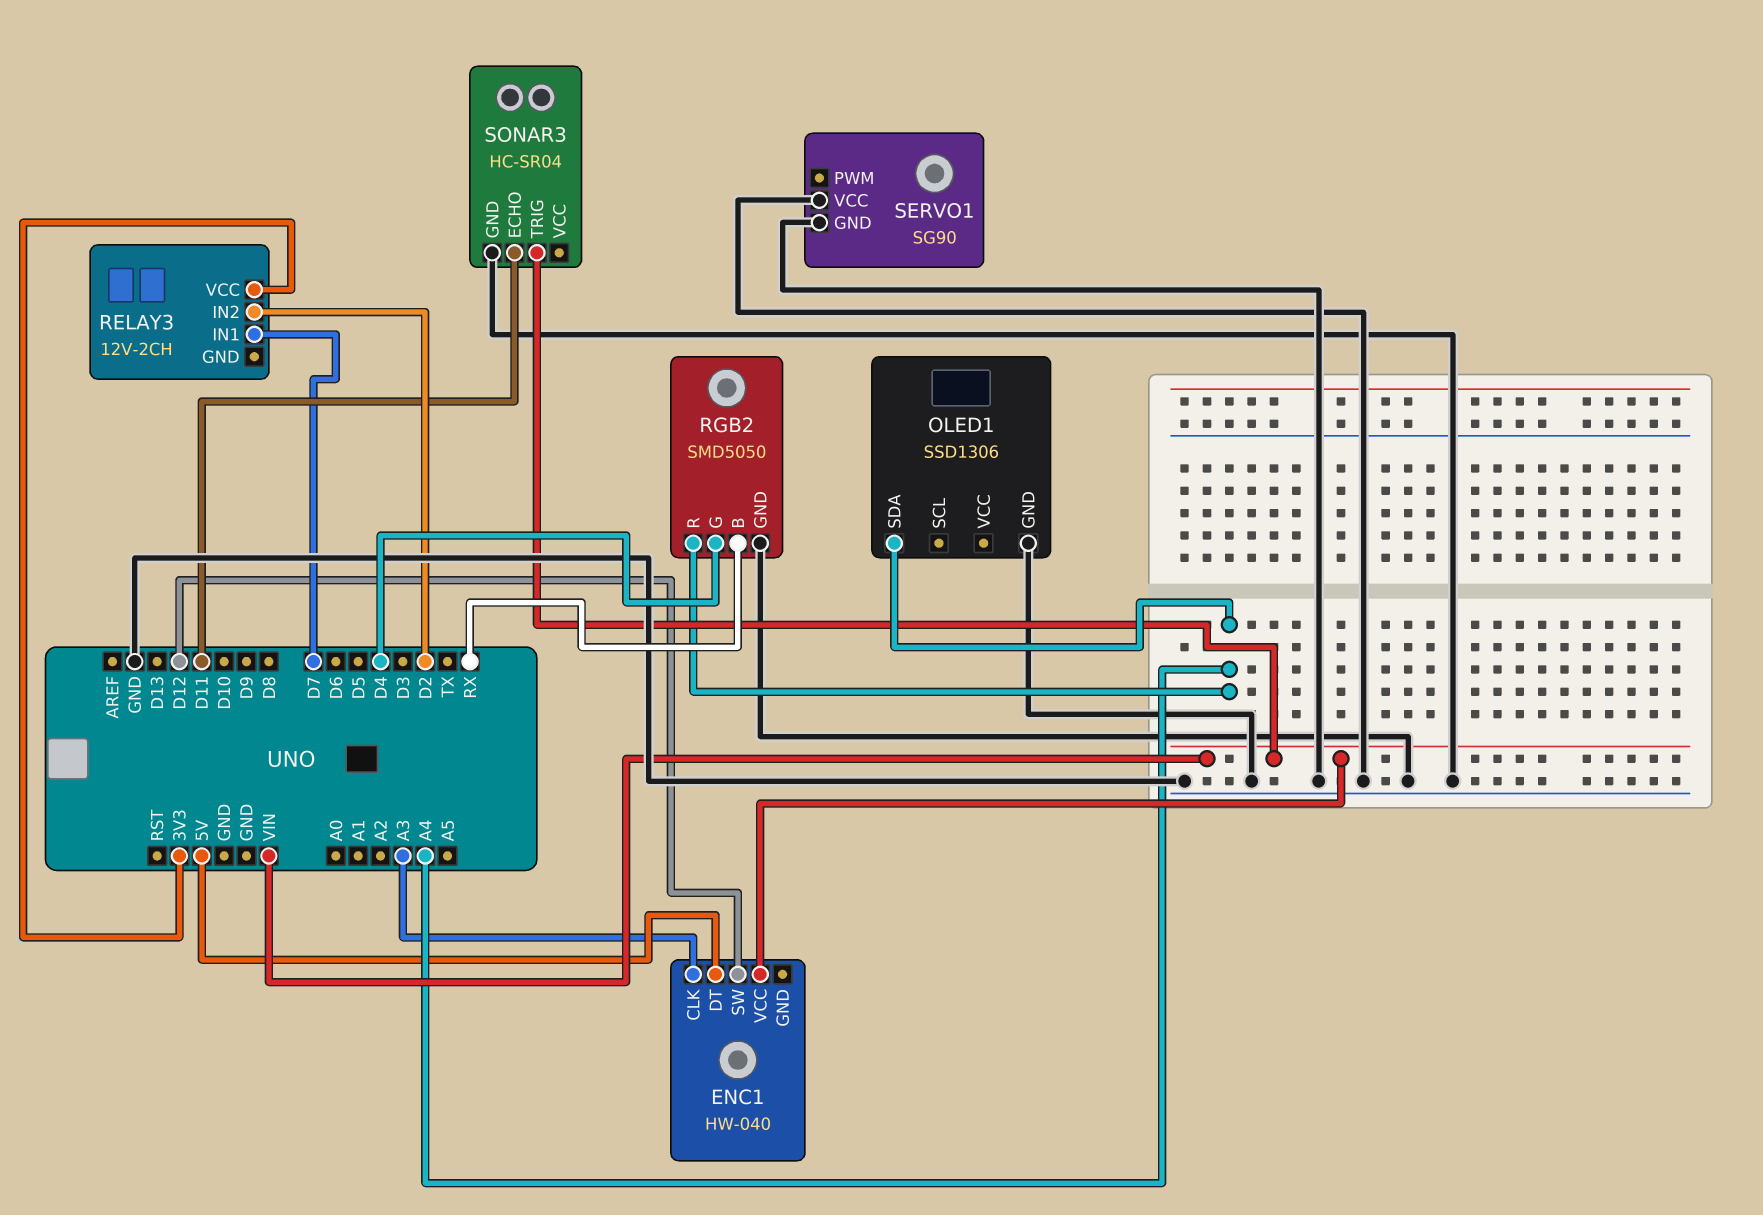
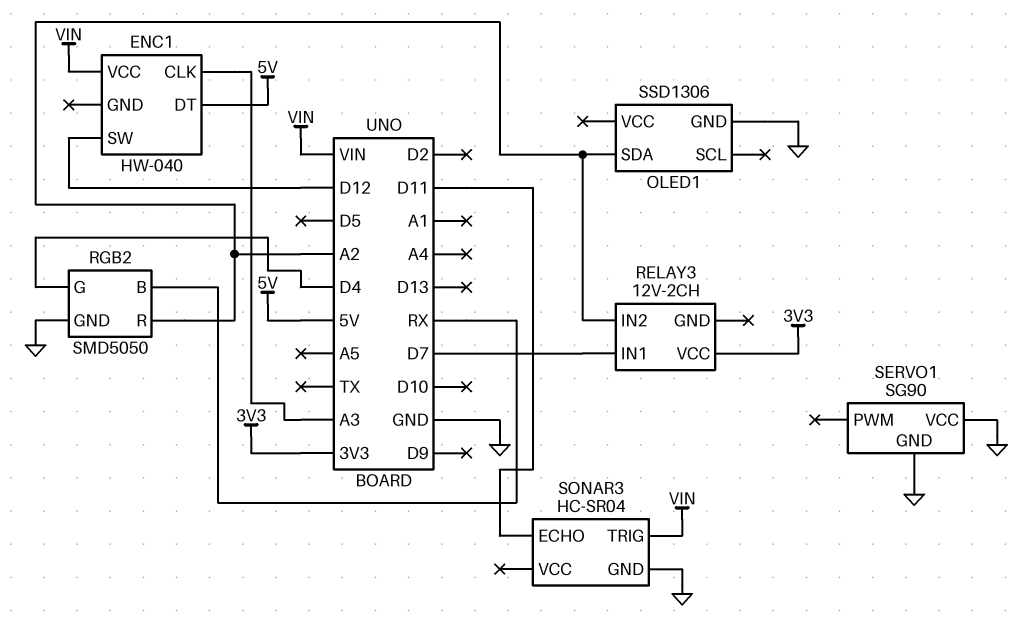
OLED1 pin SDA: A4 -> A2
RELAY3 pin IN2: D2 -> A2
RGB2 pin R: A4 -> A2

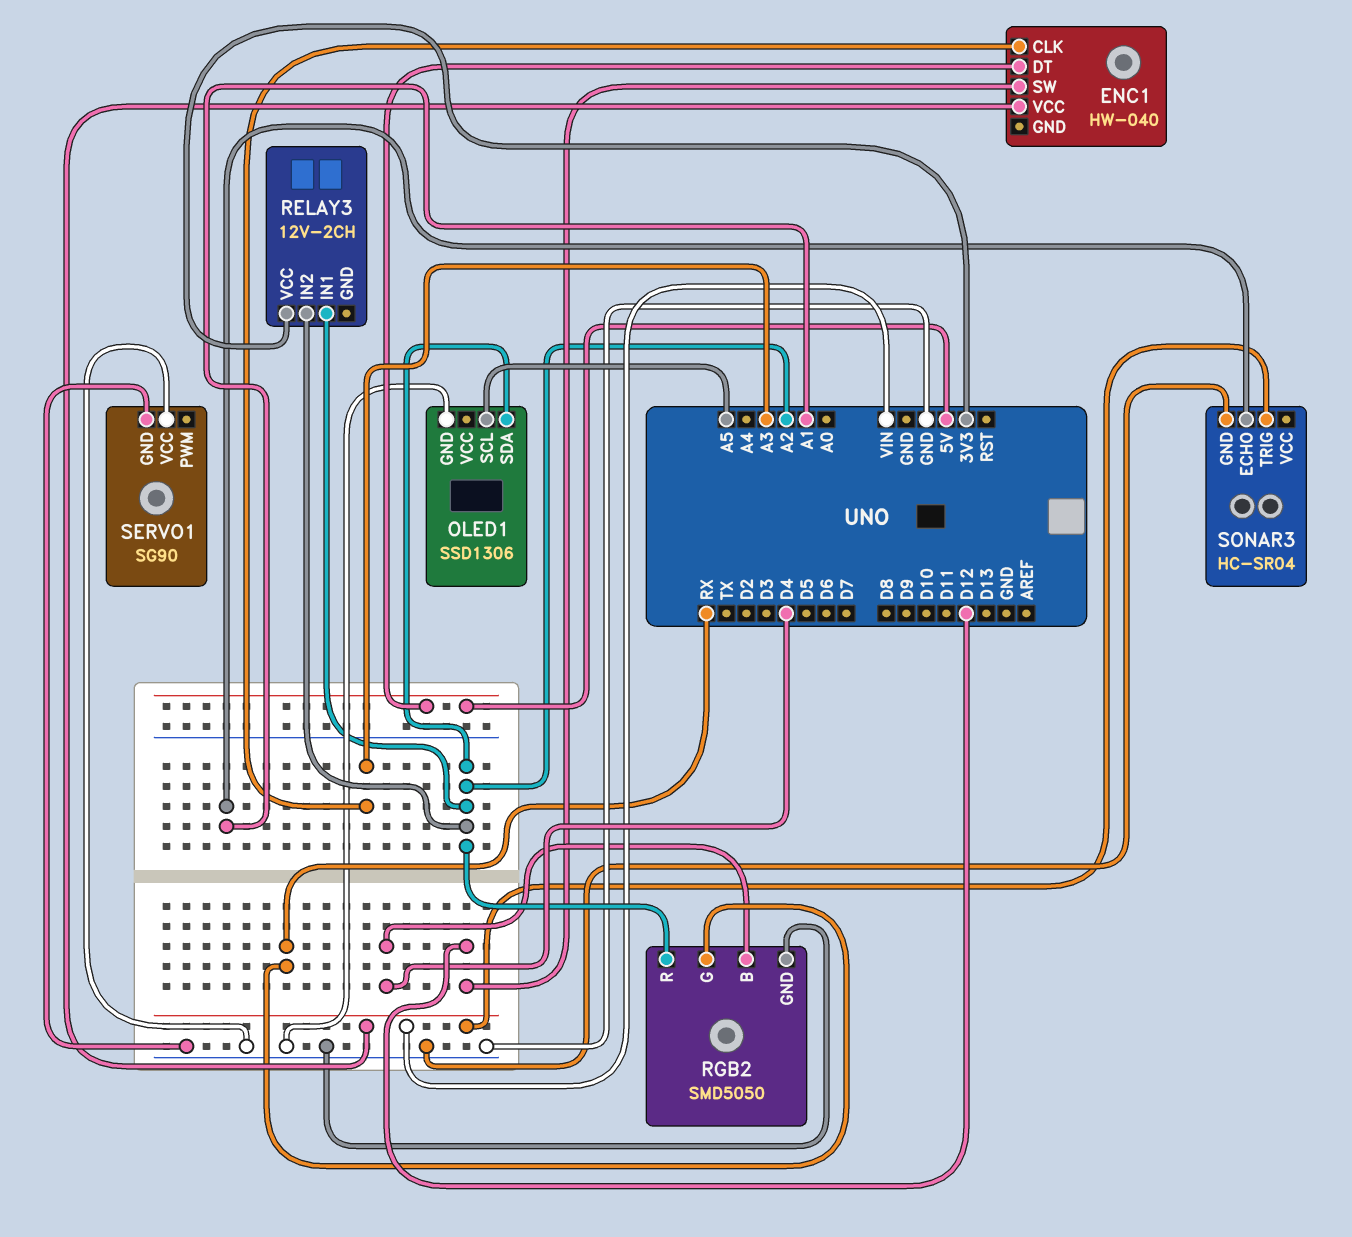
OLED1 pin SCL: none -> A5
RELAY3 pin IN1: D7 -> A2
RGB2 pin B: RX -> D4
RGB2 pin G: D4 -> RX
SONAR3 pin ECHO: D11 -> A1

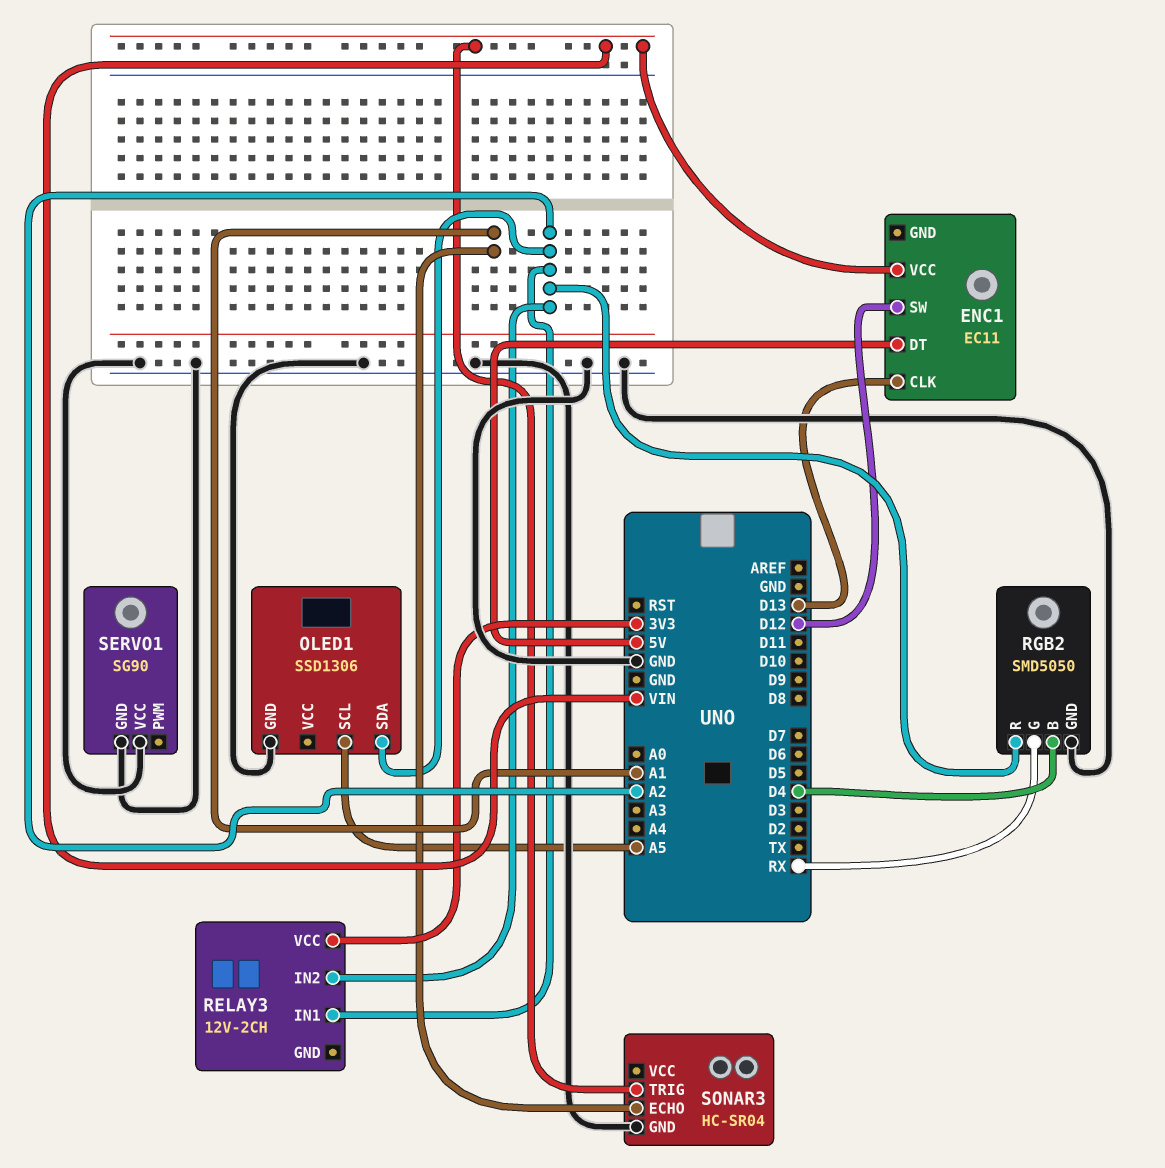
ENC1: HW-040 -> EC11
ENC1 pin CLK: A3 -> D13

